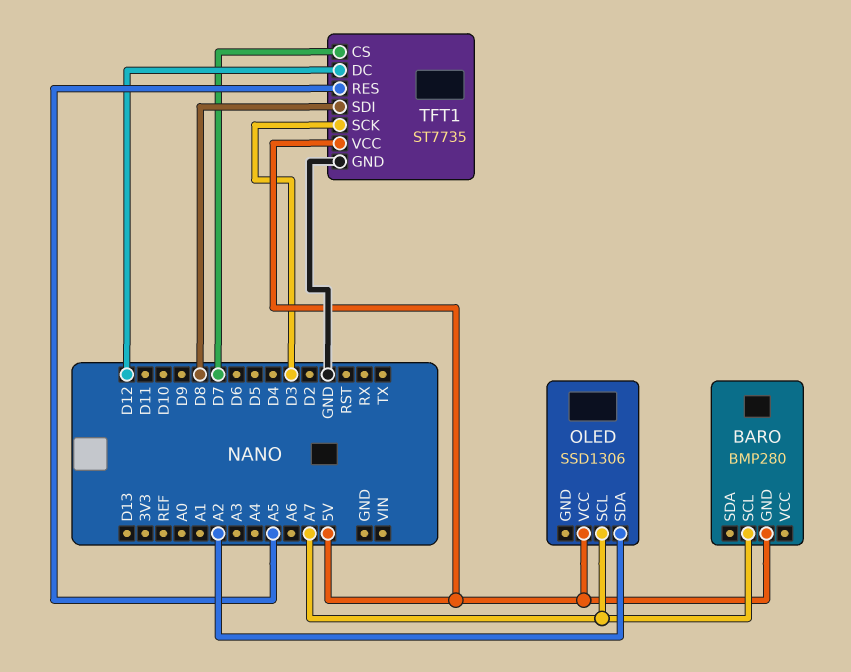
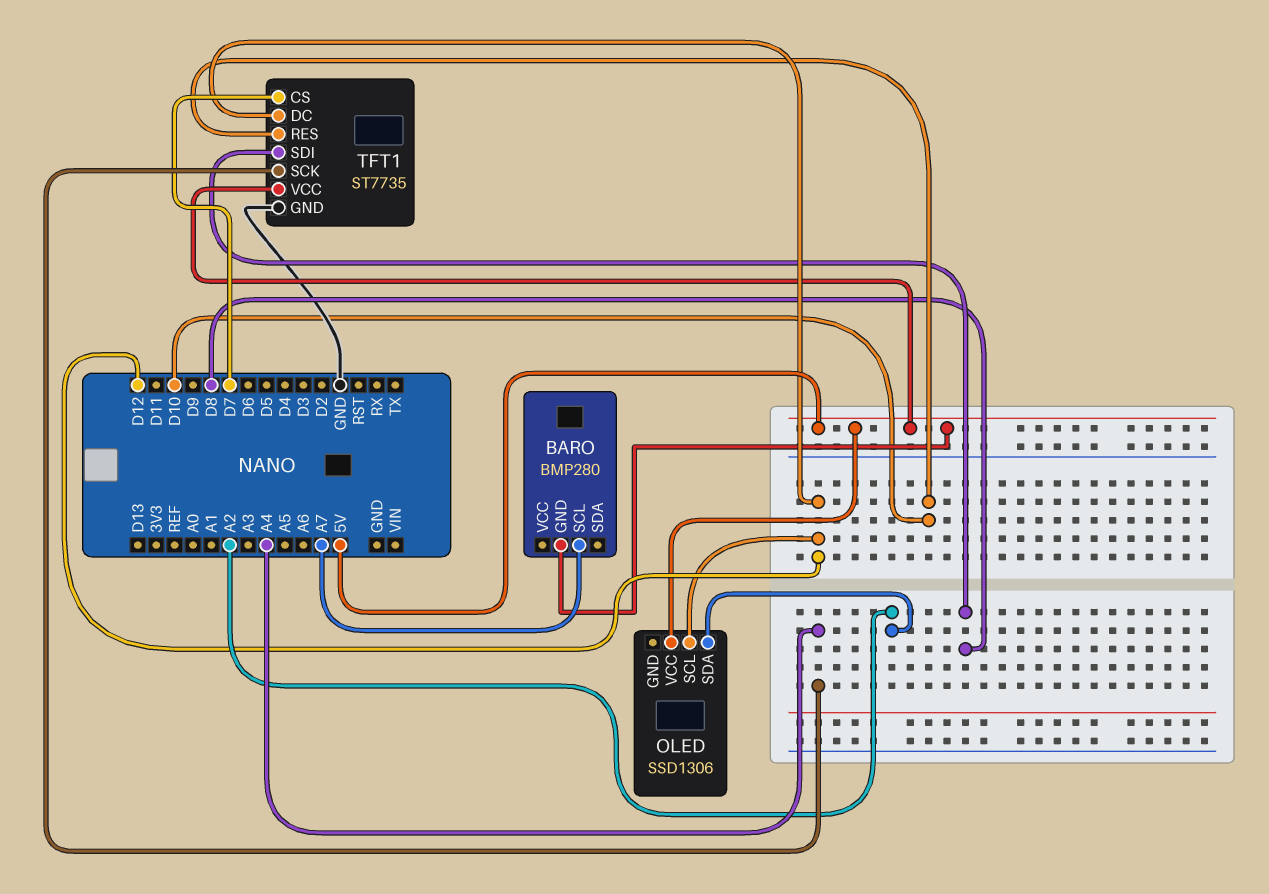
OLED pin SCL: A7 -> D12
TFT1 pin RES: A5 -> D10
TFT1 pin SCK: D3 -> A4

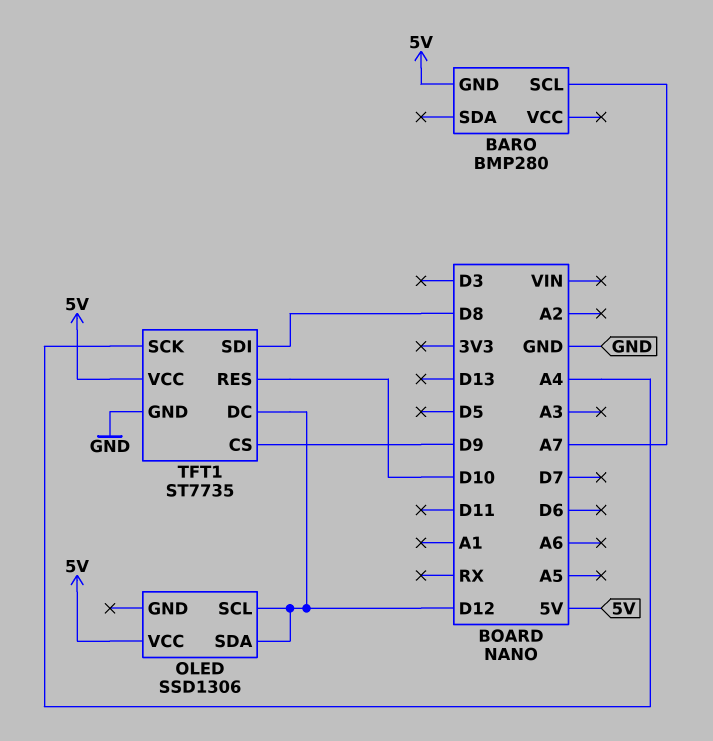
OLED pin SDA: A2 -> D12
TFT1 pin CS: D7 -> D9

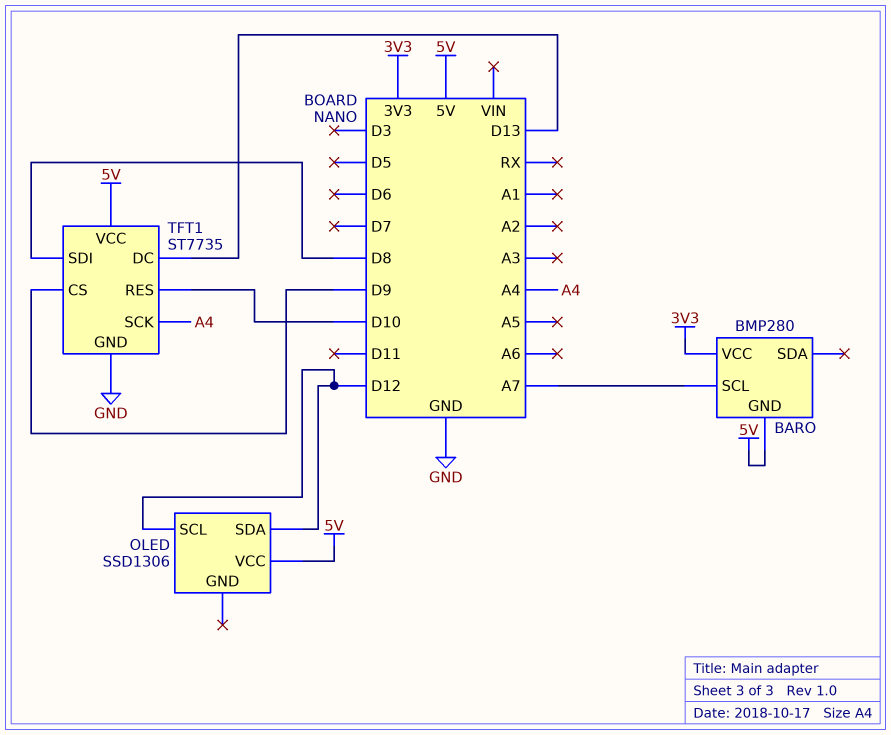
BARO pin VCC: none -> 3V3
TFT1 pin DC: D12 -> D13

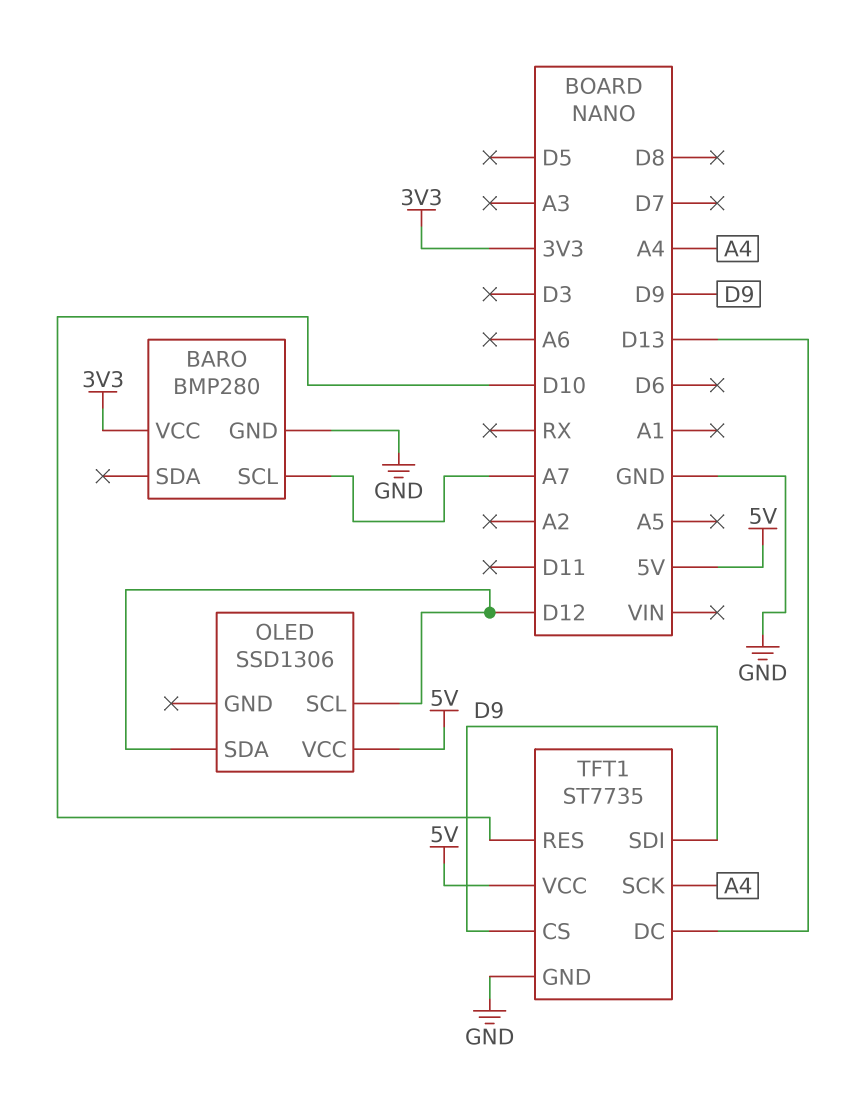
BARO pin GND: 5V -> GND
TFT1 pin SDI: D8 -> D9

